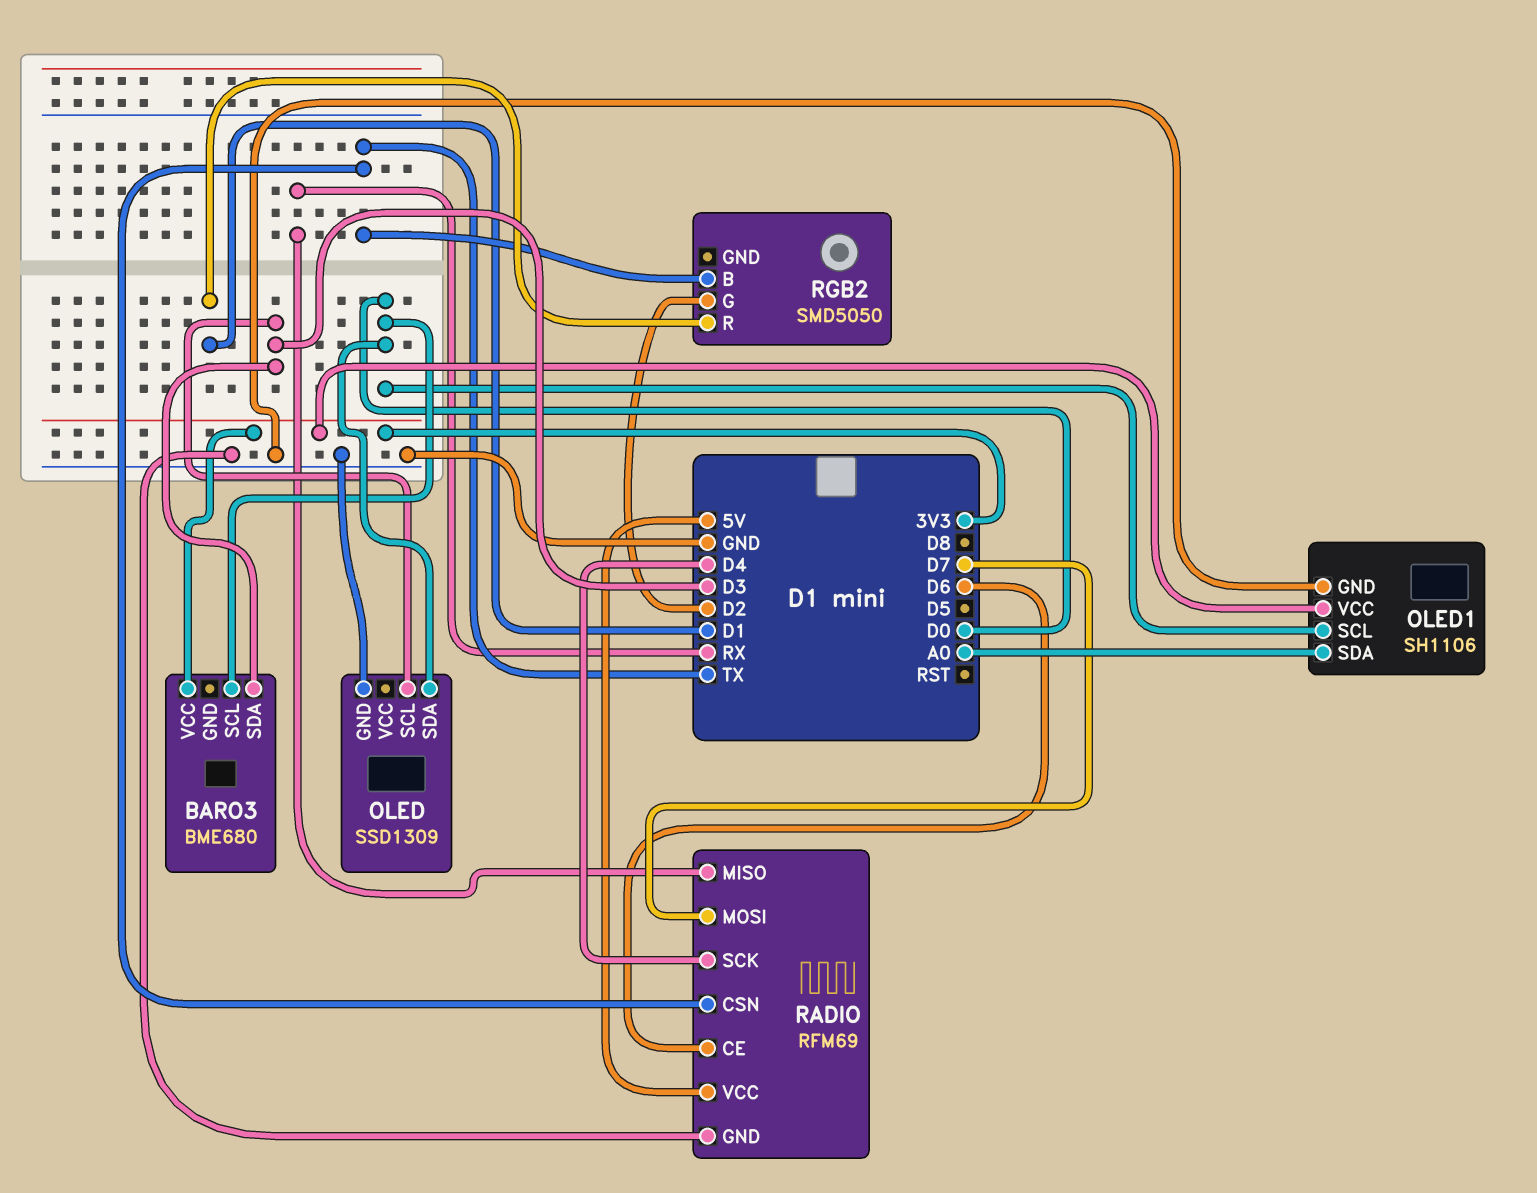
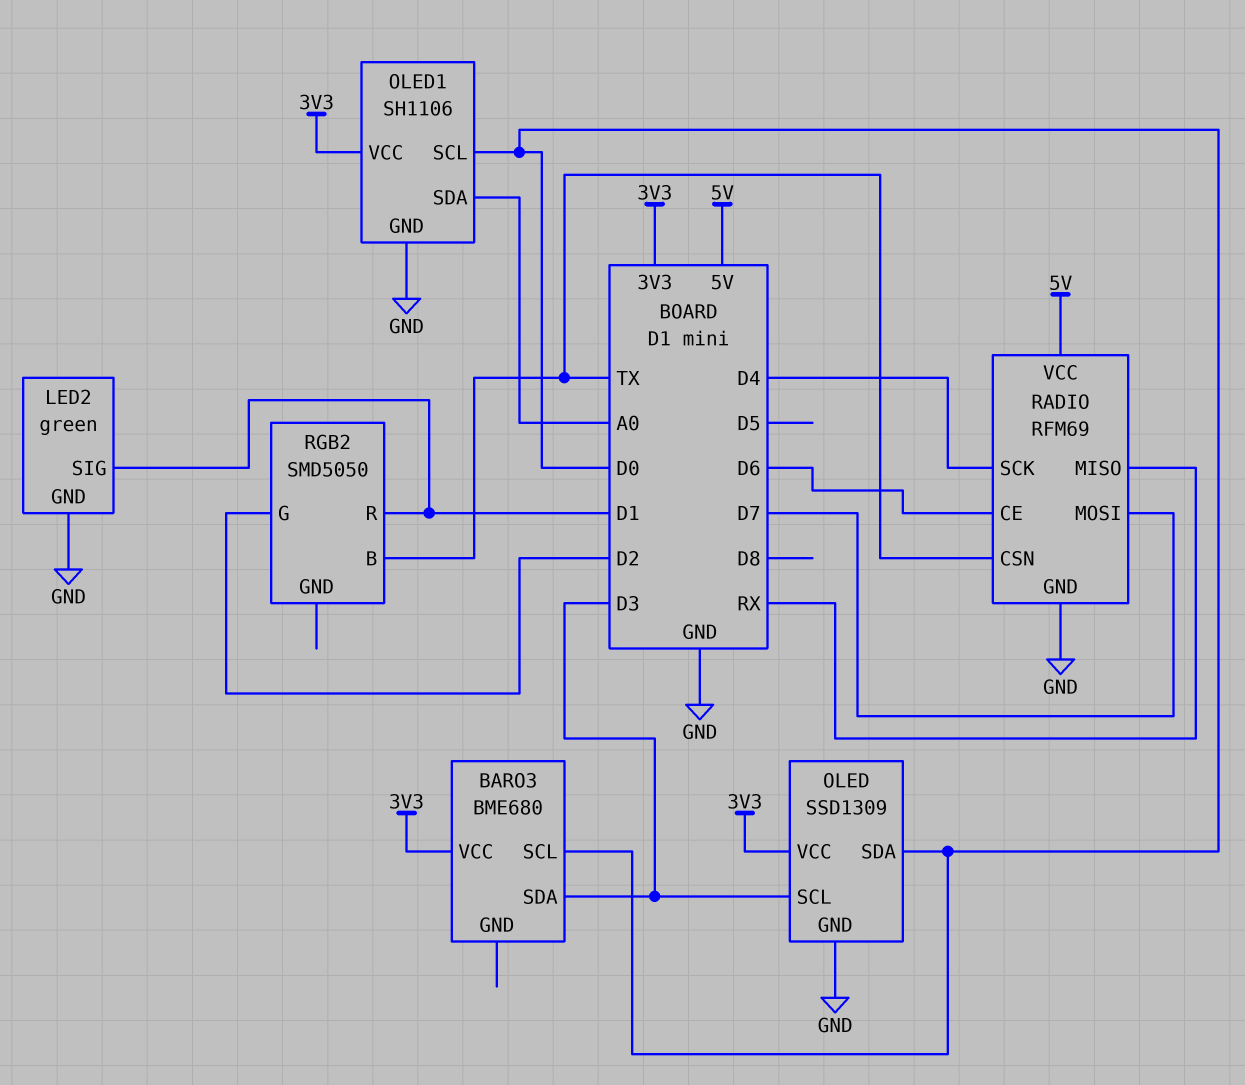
LED2: none -> green
LED2 pin GND: none -> GND
LED2 pin SIG: none -> D1
OLED pin VCC: none -> 3V3

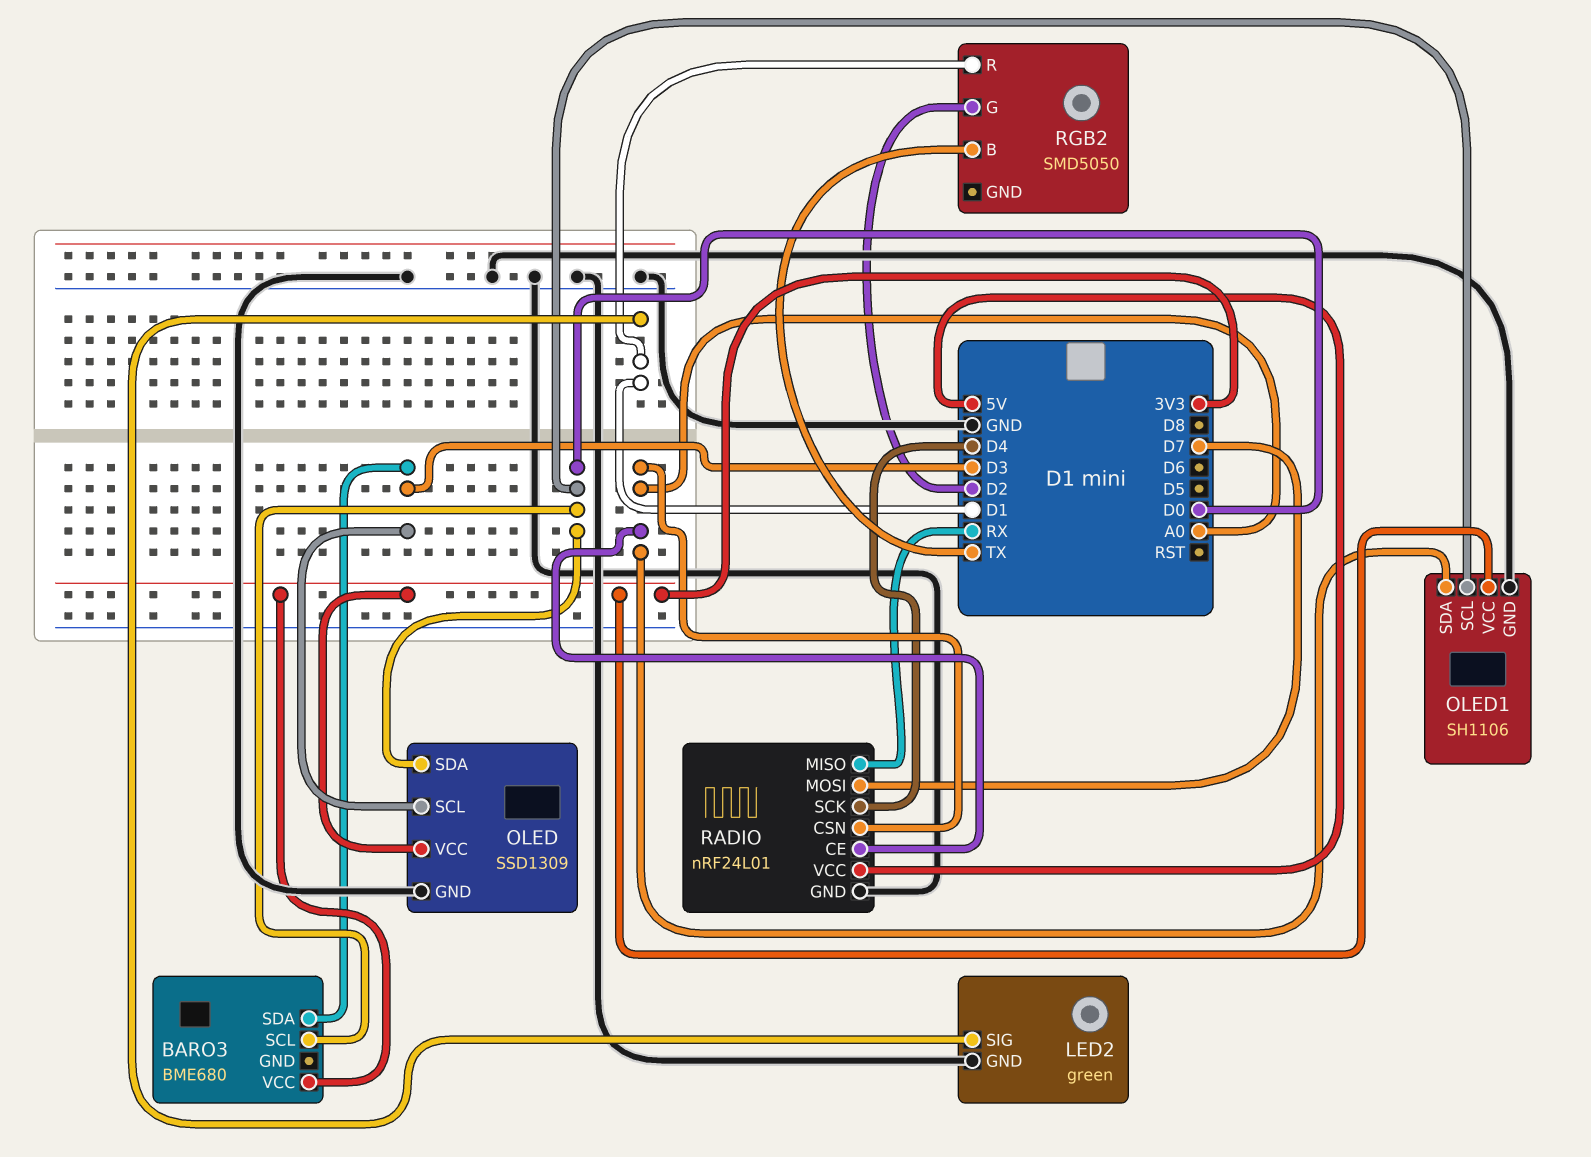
RADIO: RFM69 -> nRF24L01
RADIO pin CE: D6 -> A0
RADIO pin CSN: TX -> A0

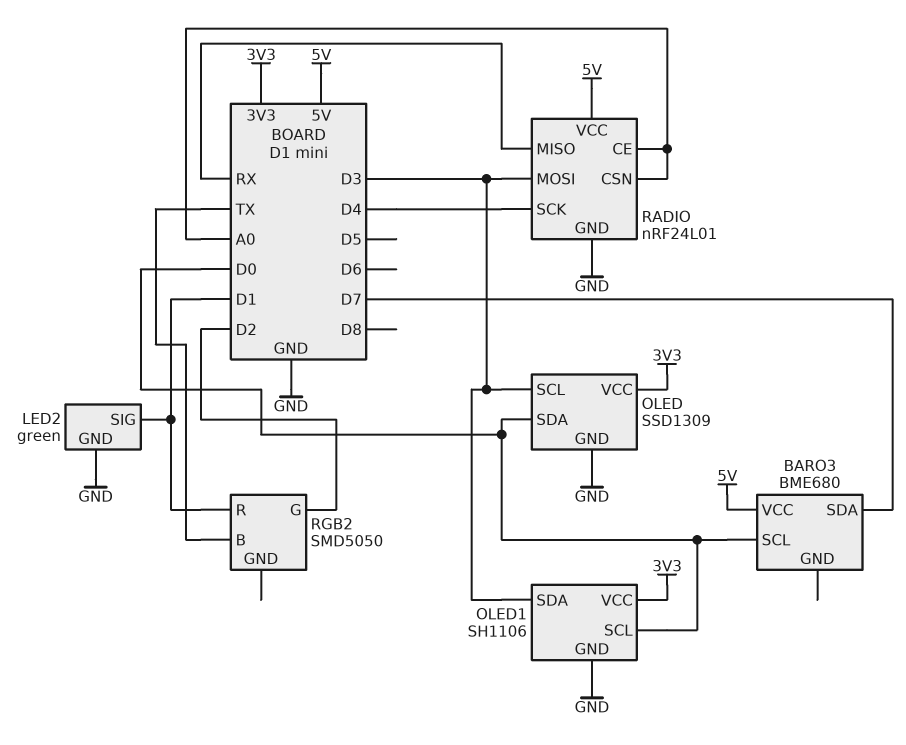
BARO3 pin SDA: D3 -> D7
BARO3 pin VCC: 3V3 -> 5V
OLED1 pin SDA: A0 -> D3
RADIO pin MOSI: D7 -> D3

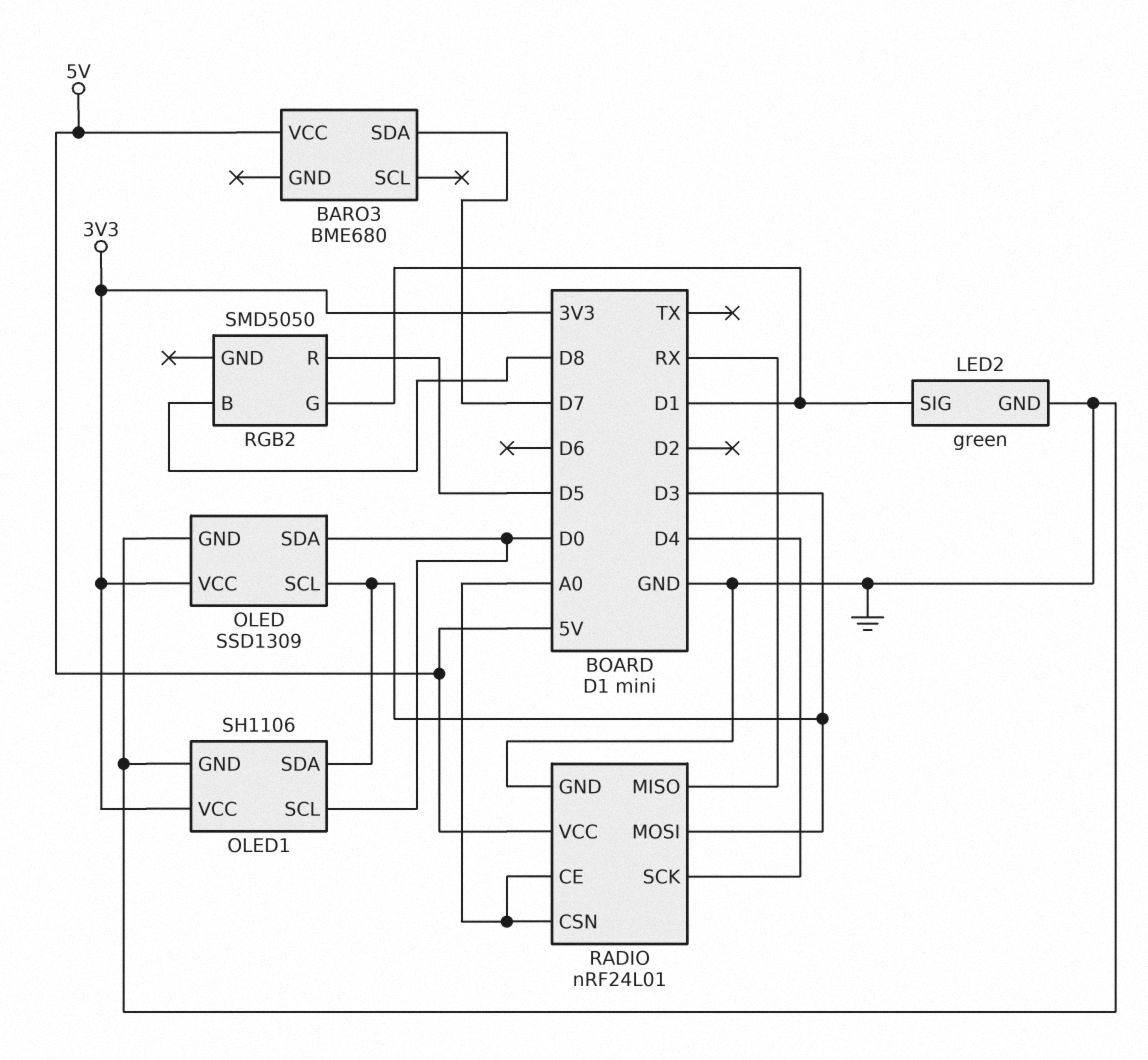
BARO3 pin SCL: D0 -> none
RGB2 pin B: TX -> D8
RGB2 pin G: D2 -> D1
RGB2 pin R: D1 -> D5

